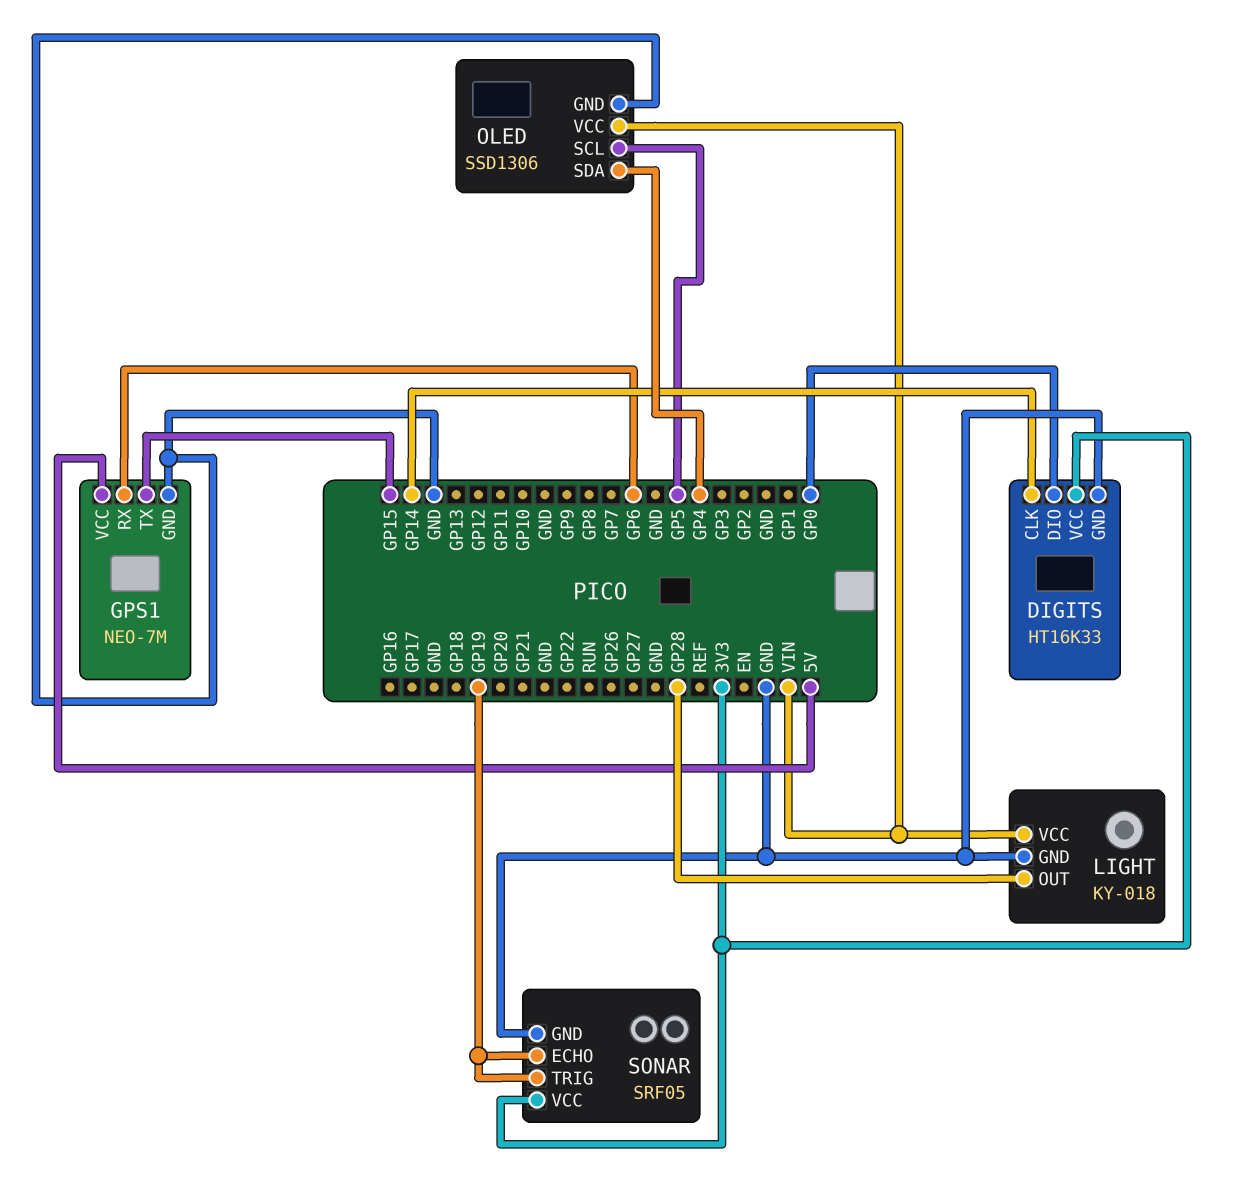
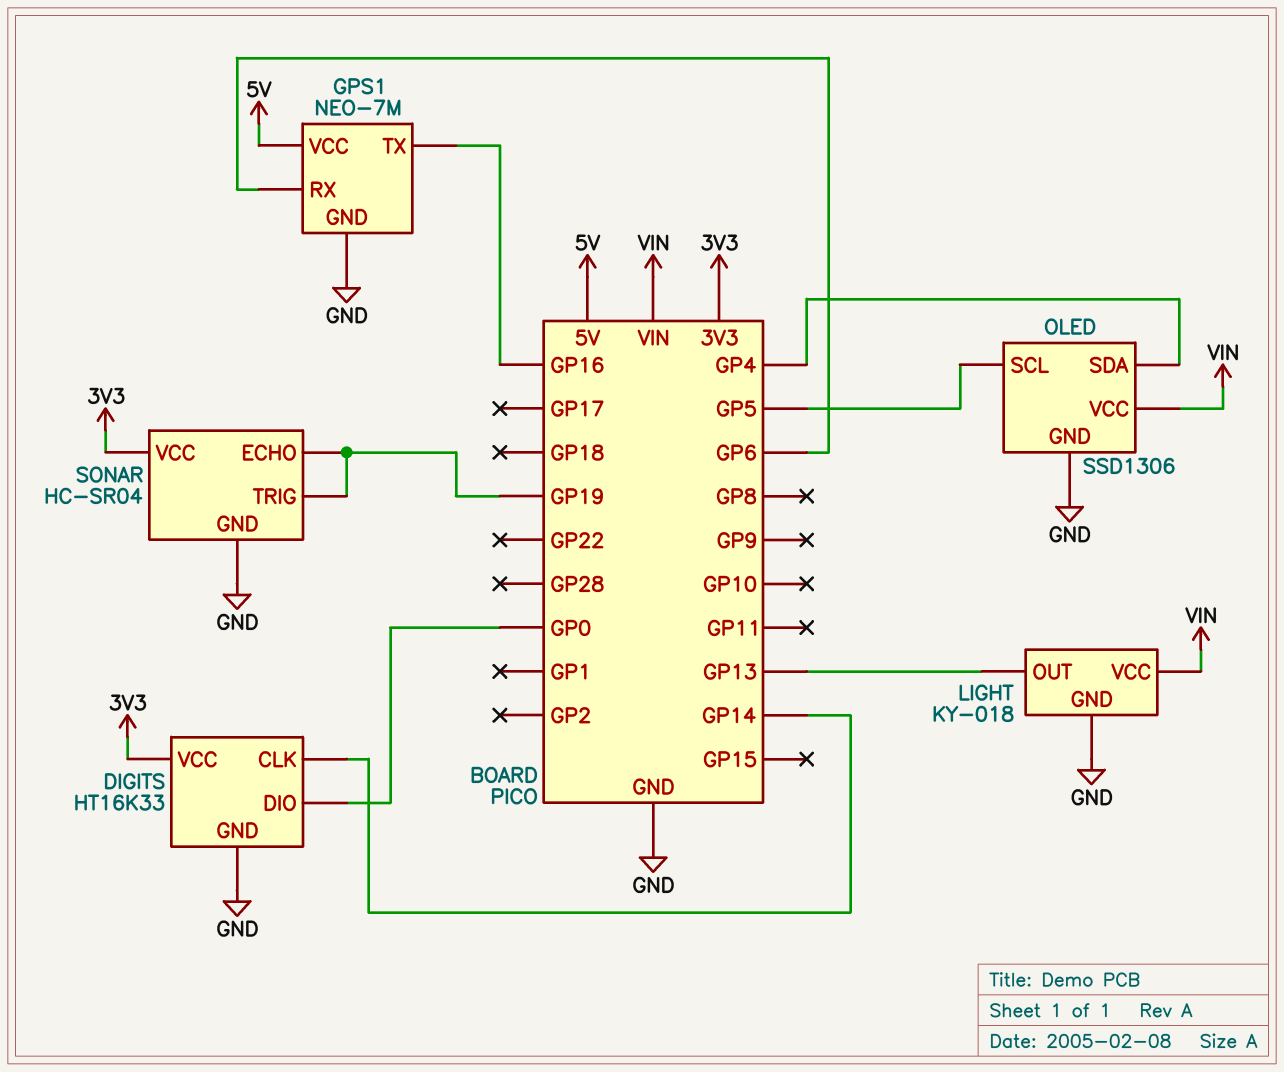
GPS1 pin TX: GP15 -> GP16
LIGHT pin OUT: GP28 -> GP13
SONAR: SRF05 -> HC-SR04

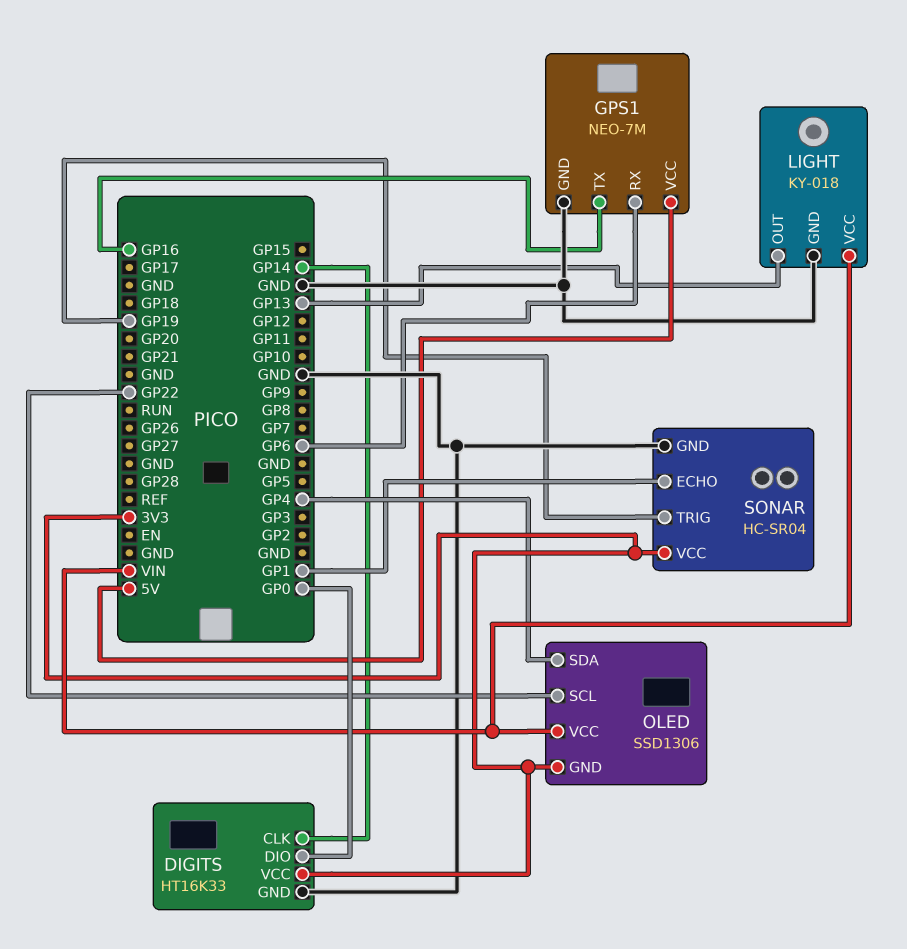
OLED pin GND: GND -> 3V3
OLED pin SCL: GP5 -> GP22
SONAR pin ECHO: GP19 -> GP1

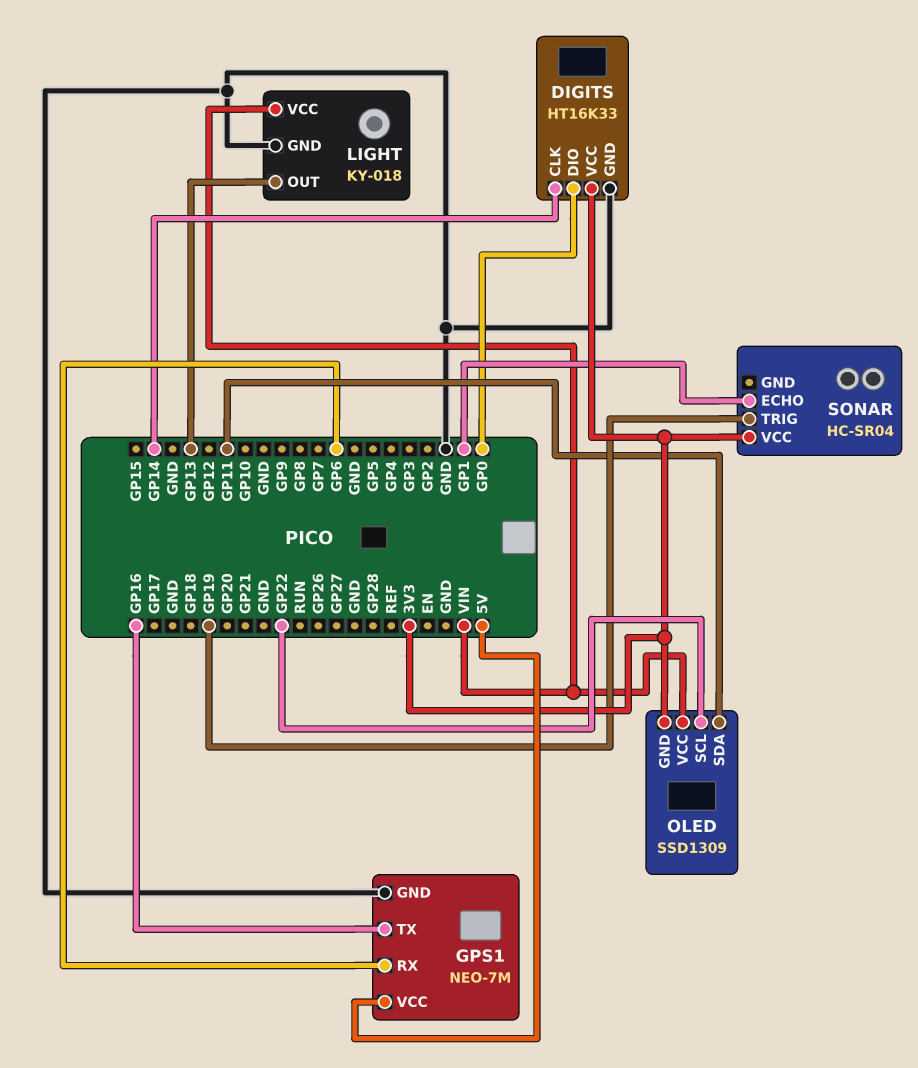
OLED: SSD1306 -> SSD1309
OLED pin SDA: GP4 -> GP11
SONAR pin GND: GND -> none

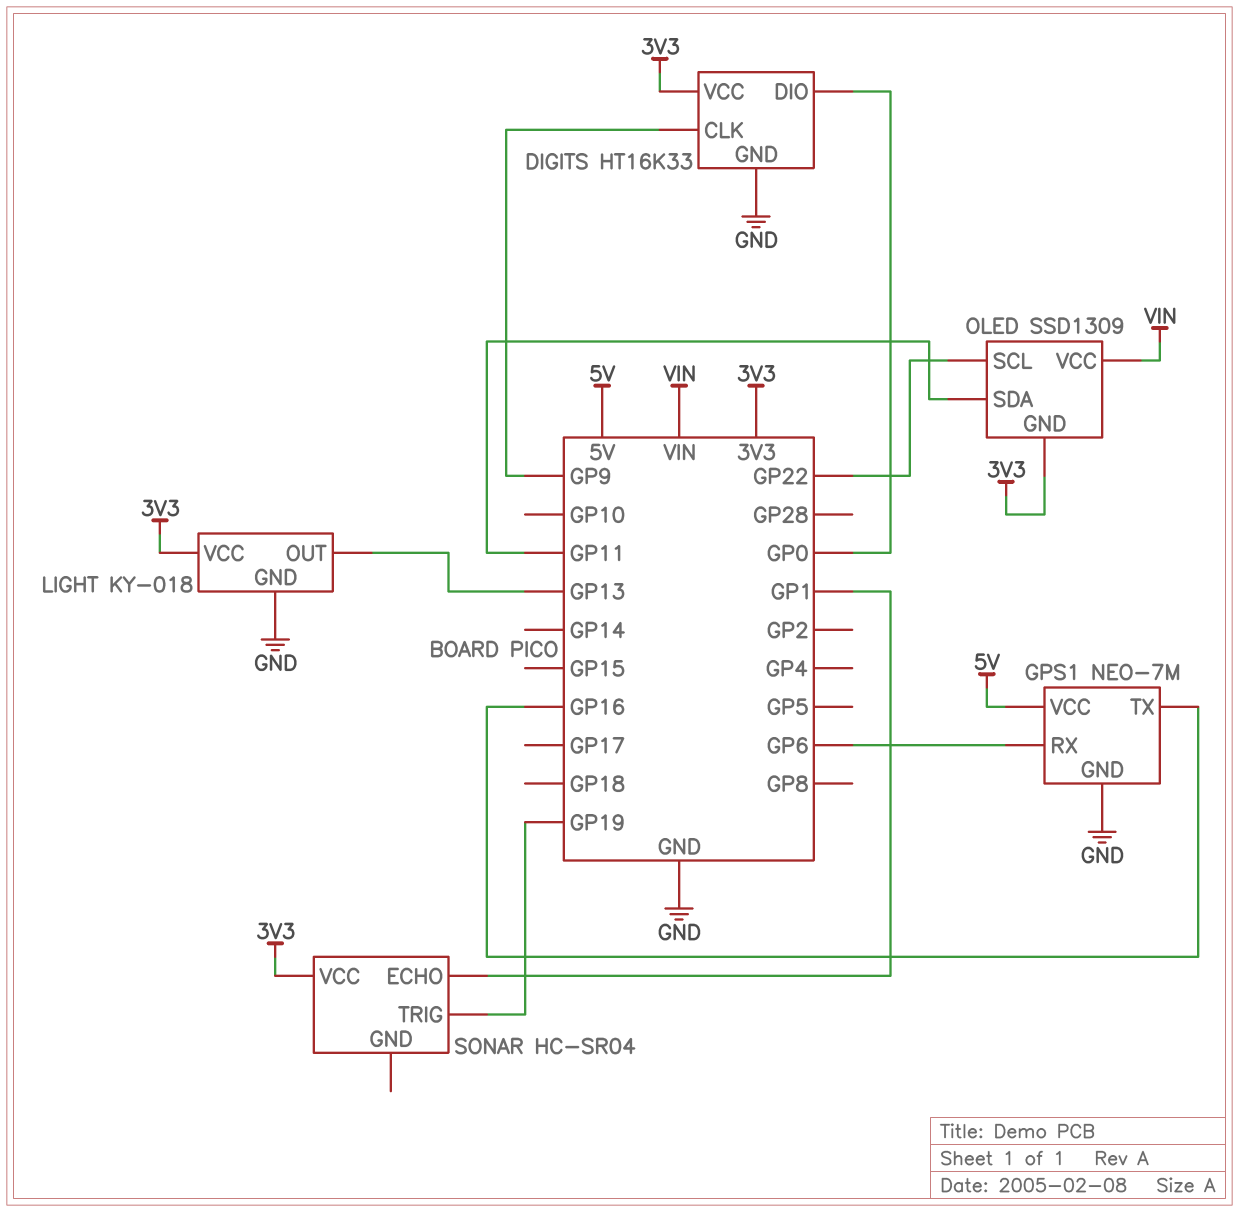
DIGITS pin CLK: GP14 -> GP9
LIGHT pin VCC: VIN -> 3V3

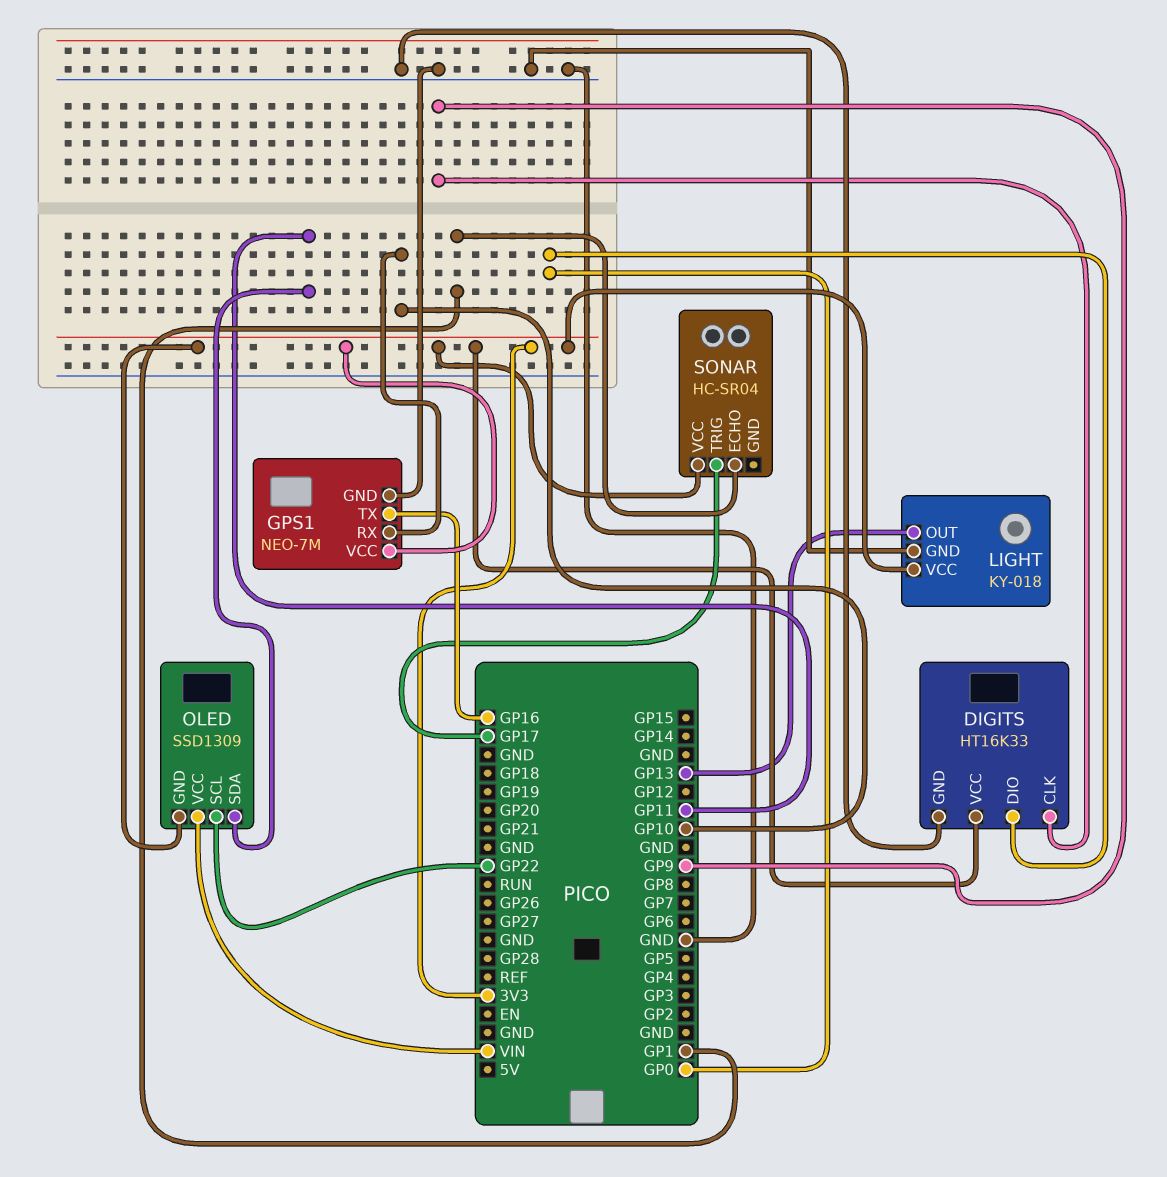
GPS1 pin RX: GP6 -> GP10
GPS1 pin VCC: 5V -> 3V3
SONAR pin TRIG: GP19 -> GP17

